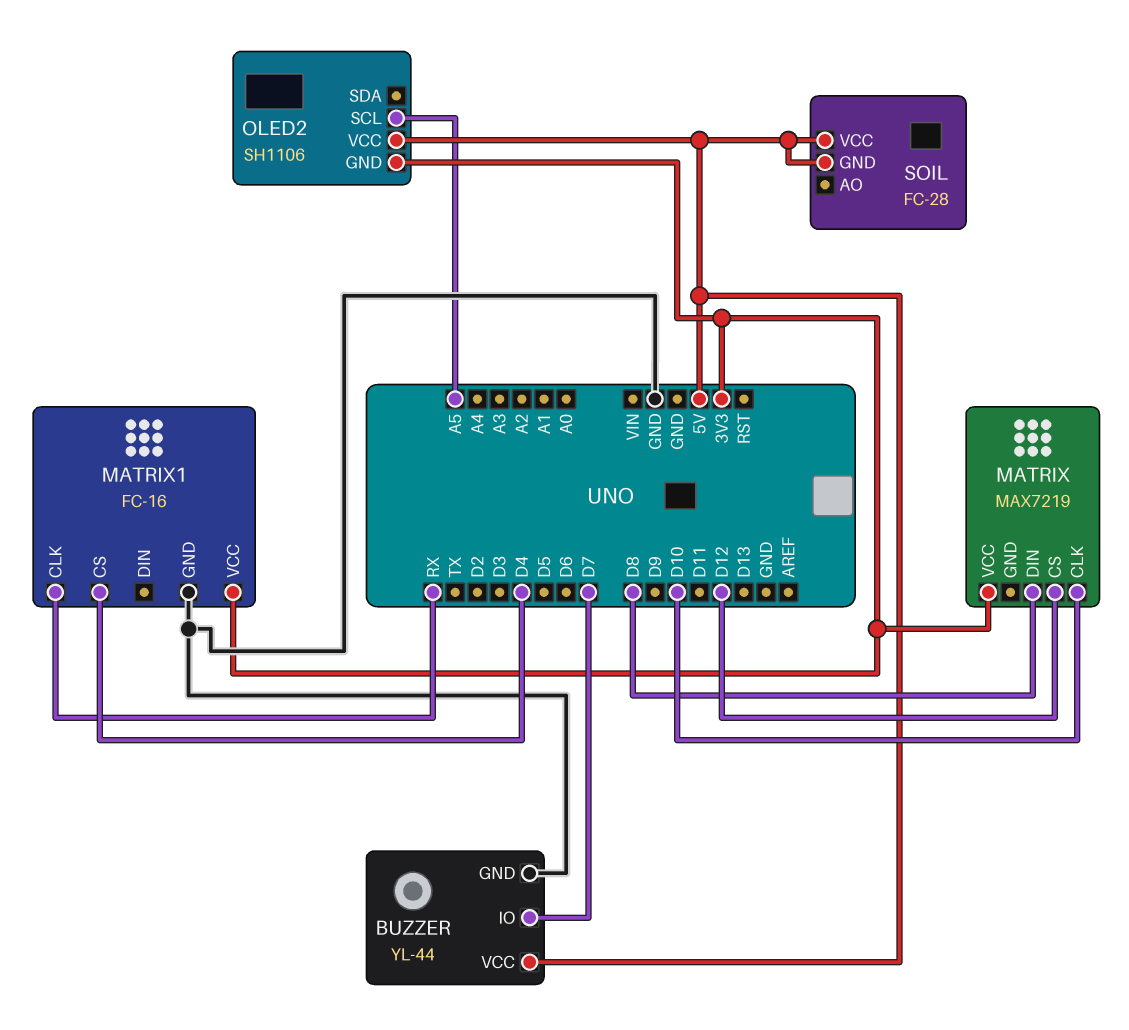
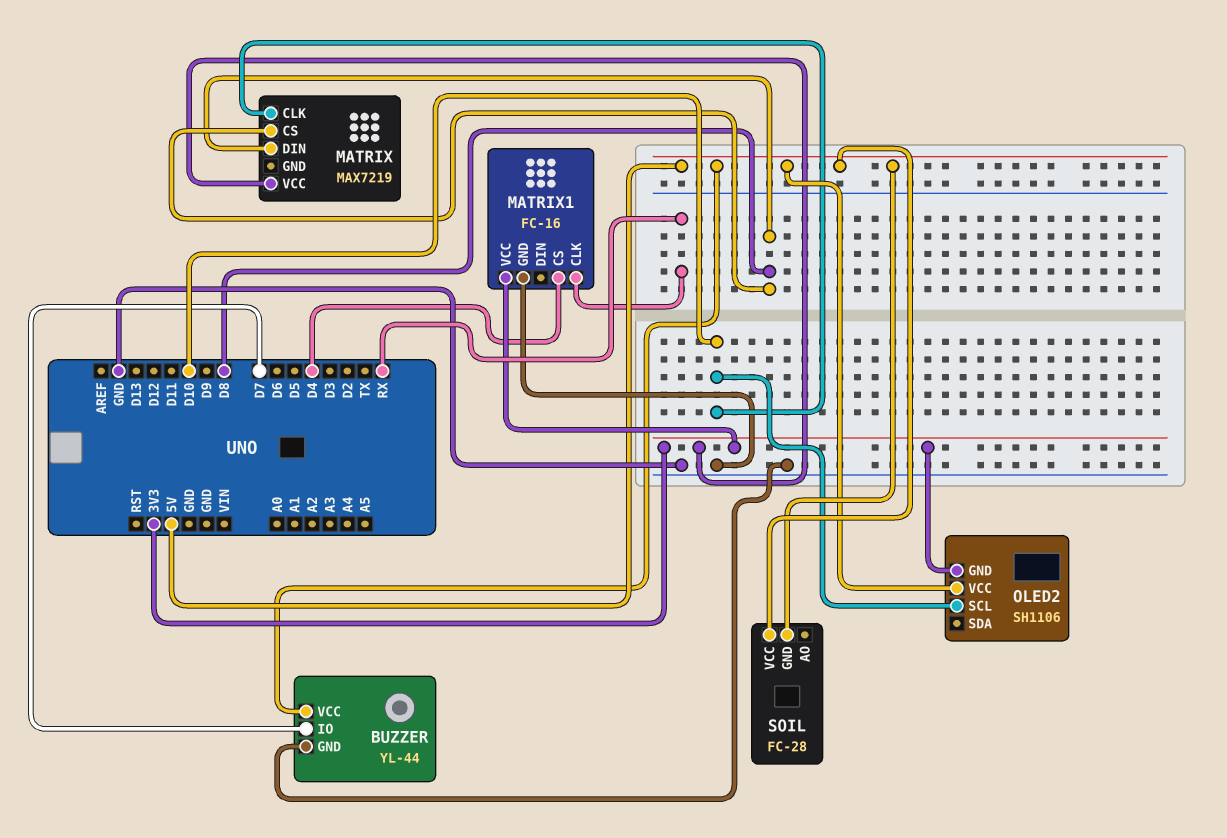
MATRIX pin CS: D12 -> D8
OLED2 pin SCL: A5 -> D10

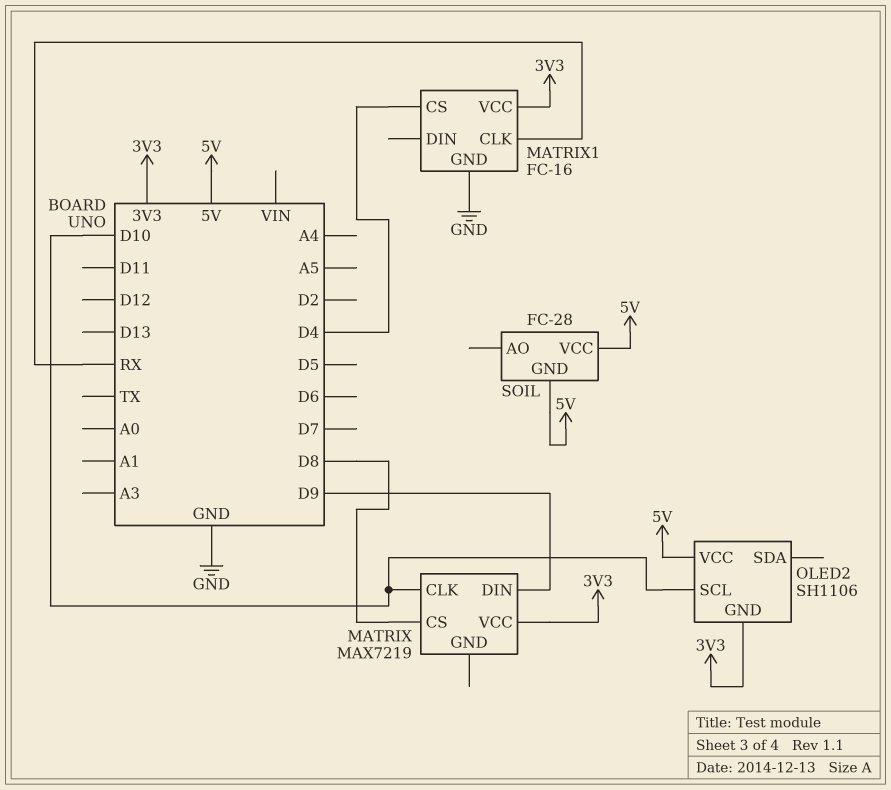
BUZZER: YL-44 -> none
BUZZER pin GND: GND -> none
BUZZER pin IO: D7 -> none
BUZZER pin VCC: 5V -> none
MATRIX pin DIN: D8 -> D9

